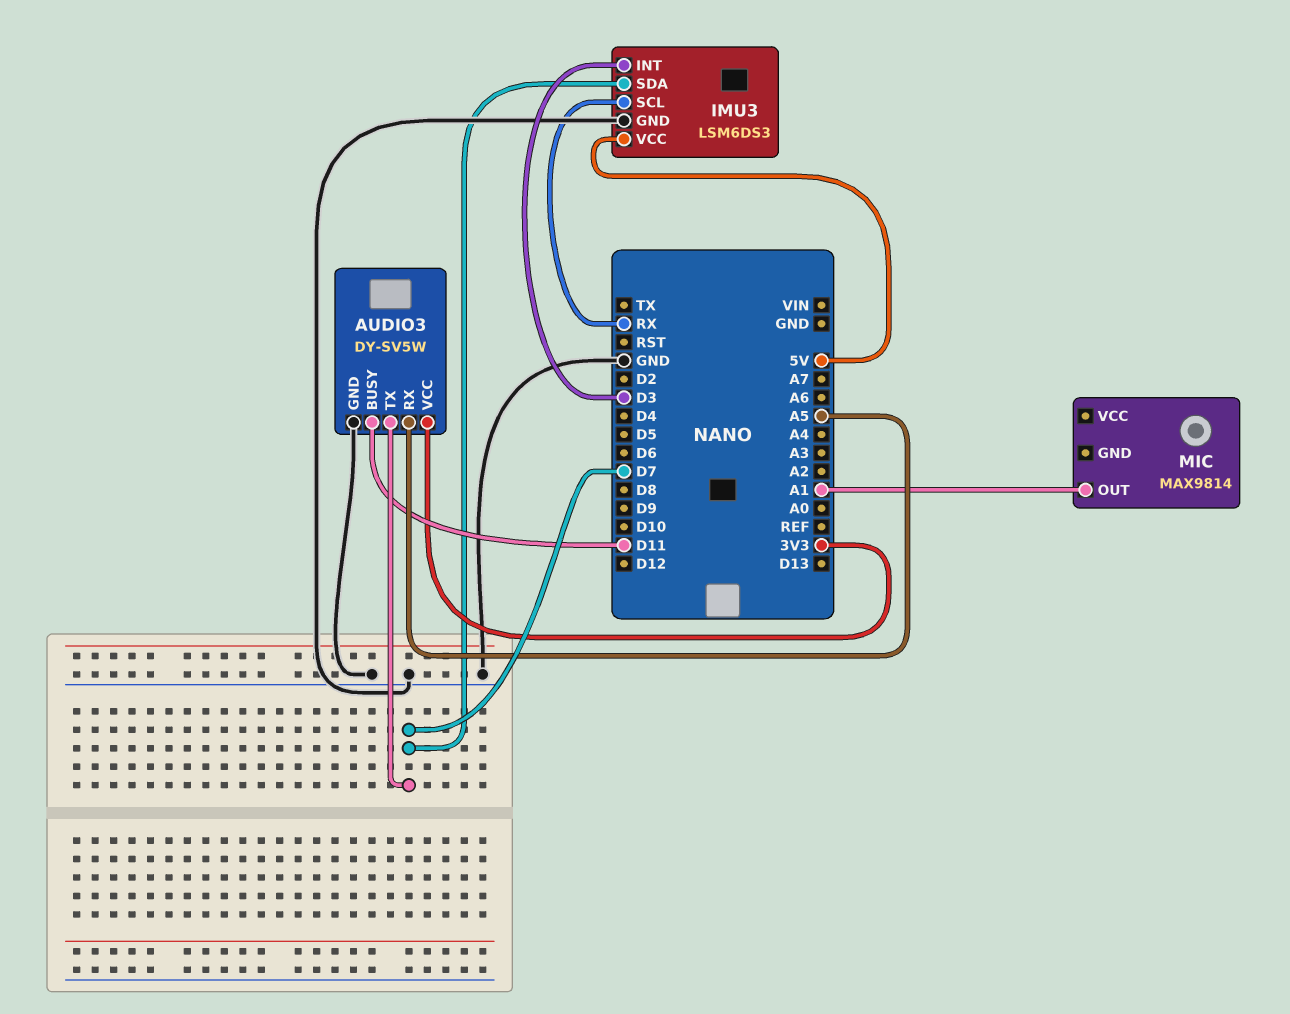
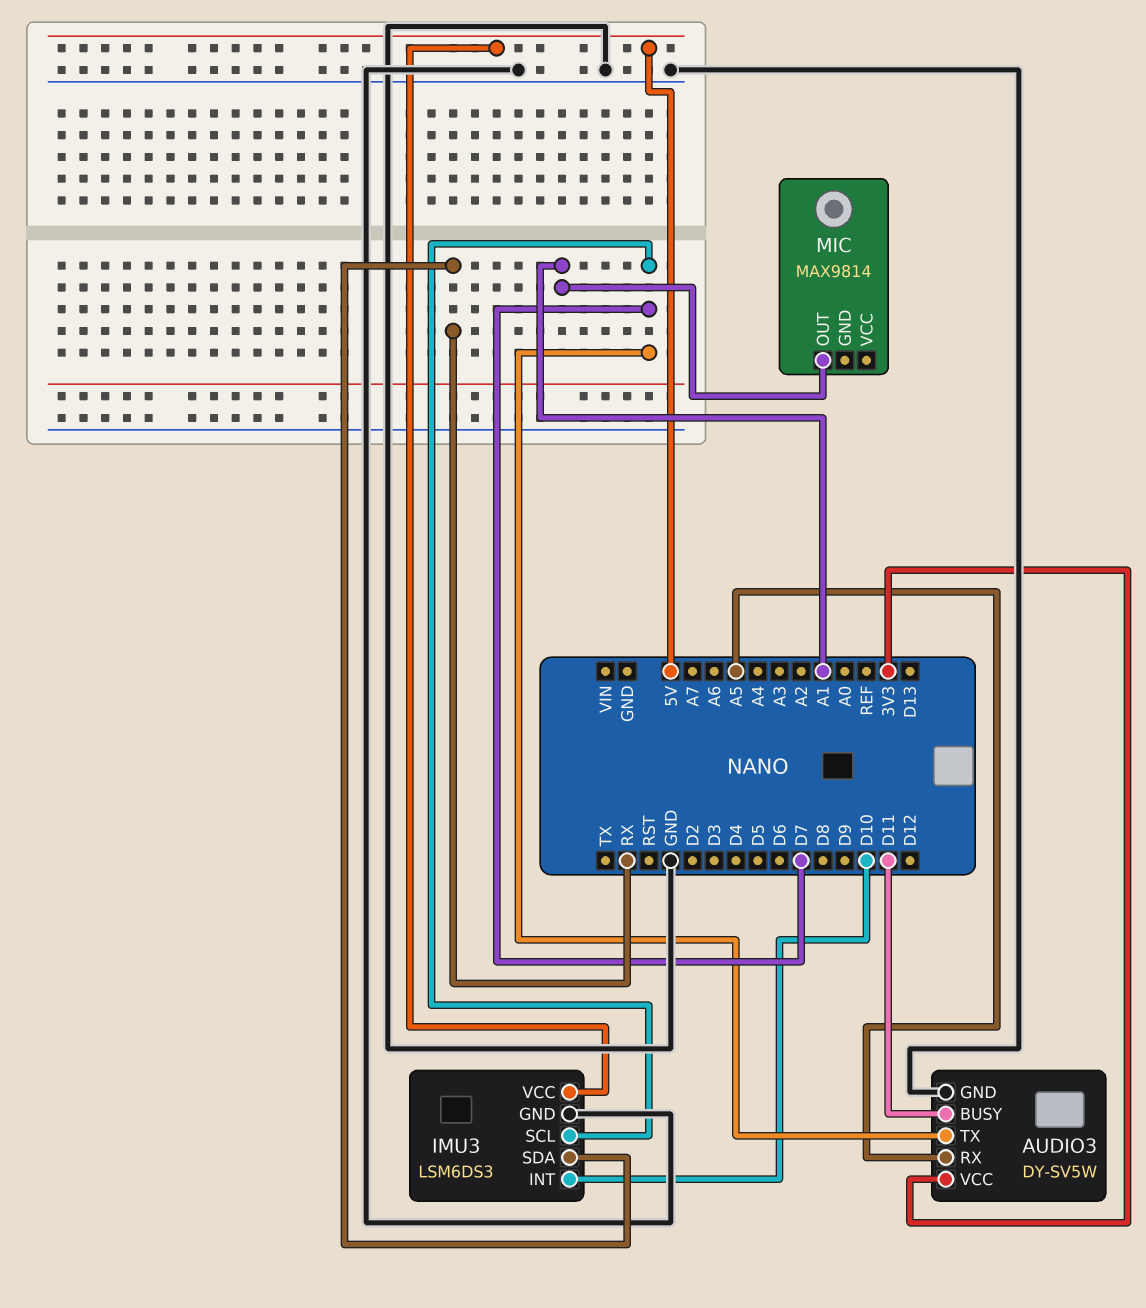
IMU3 pin INT: D3 -> D10
IMU3 pin SCL: RX -> D7
IMU3 pin SDA: D7 -> RX

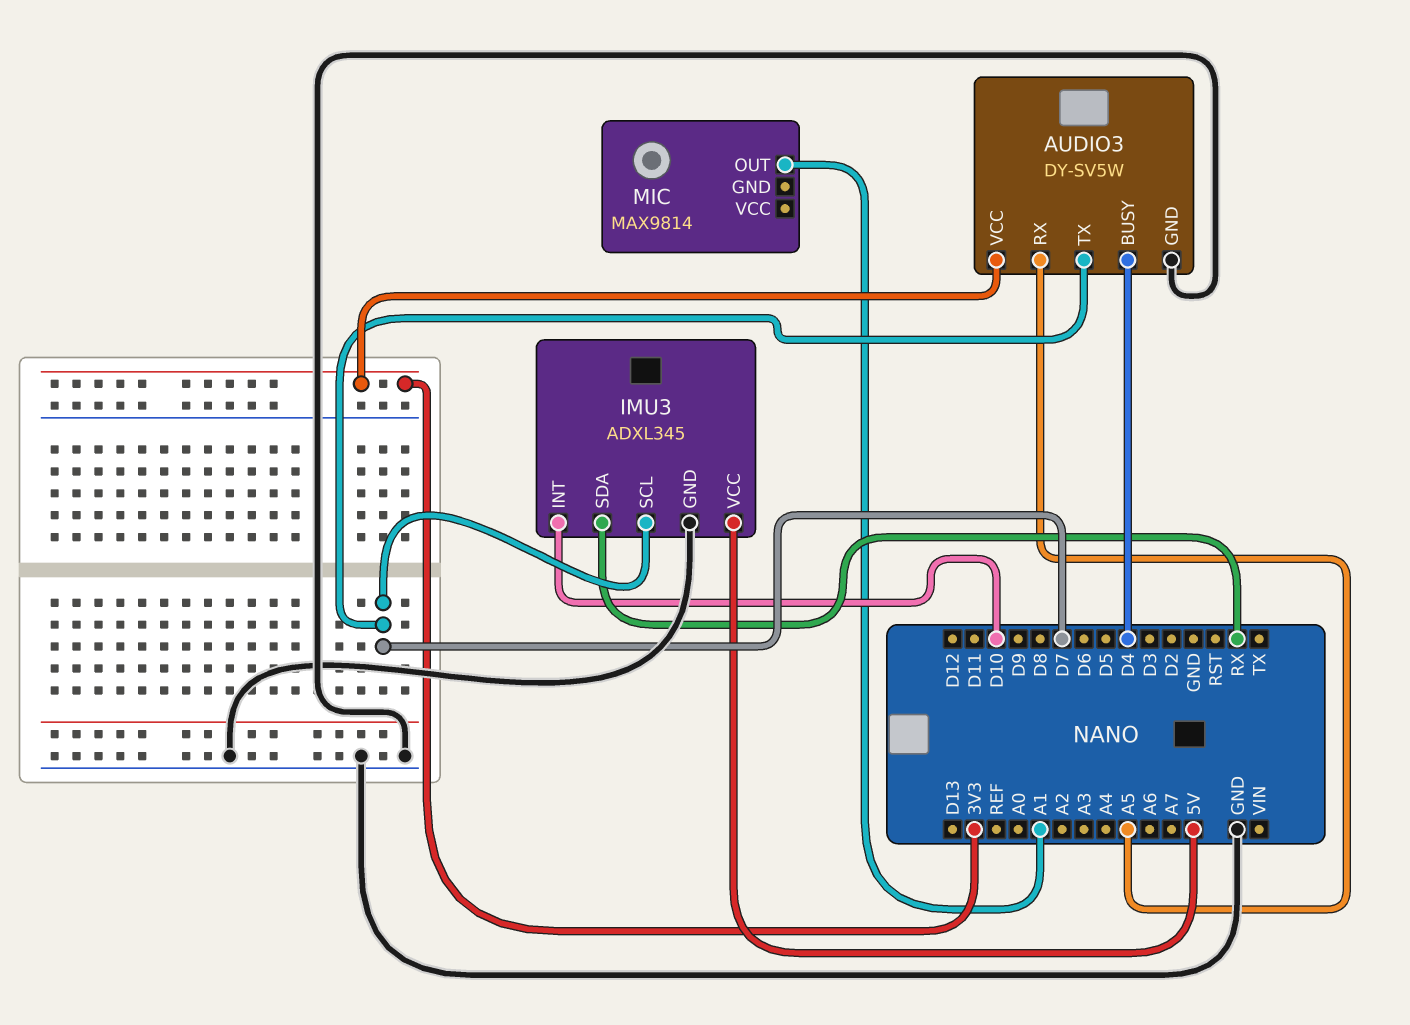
AUDIO3 pin BUSY: D11 -> D4
IMU3: LSM6DS3 -> ADXL345

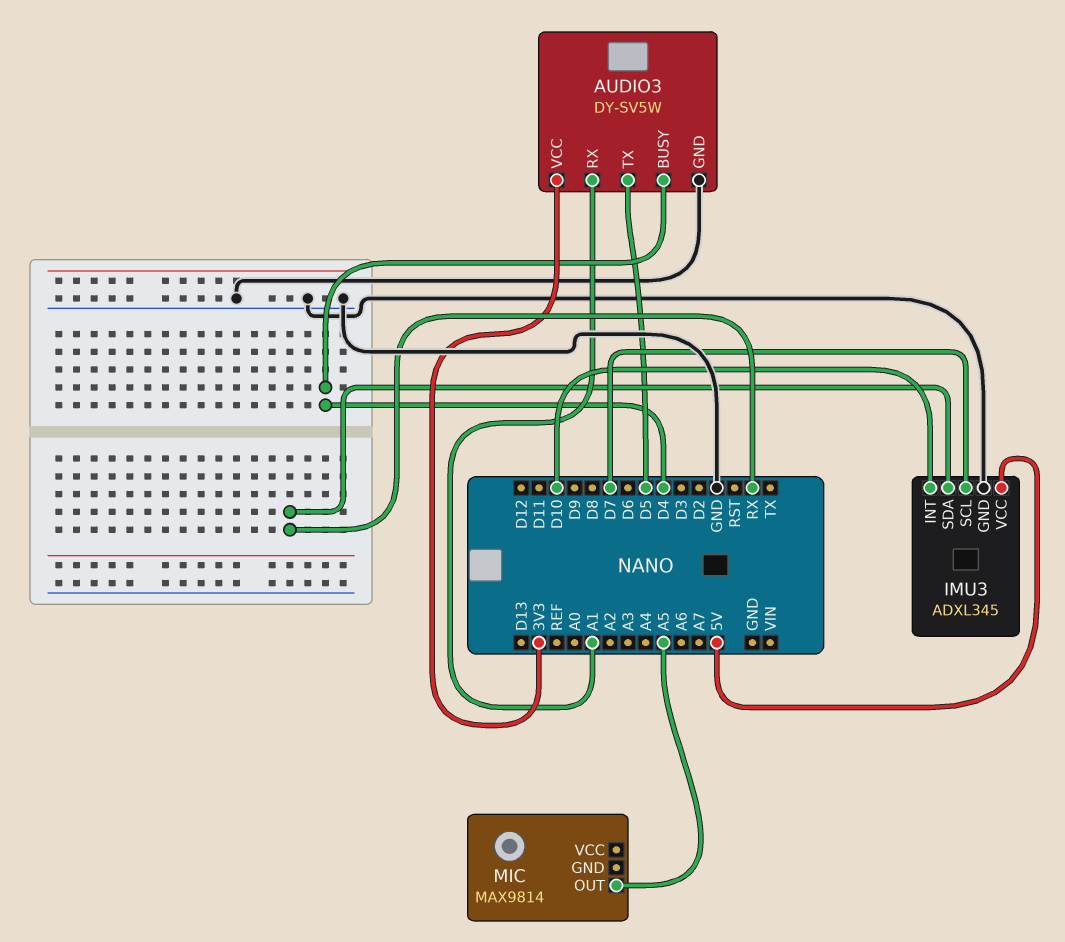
AUDIO3 pin RX: A5 -> A1
AUDIO3 pin TX: D7 -> D5
MIC pin OUT: A1 -> A5

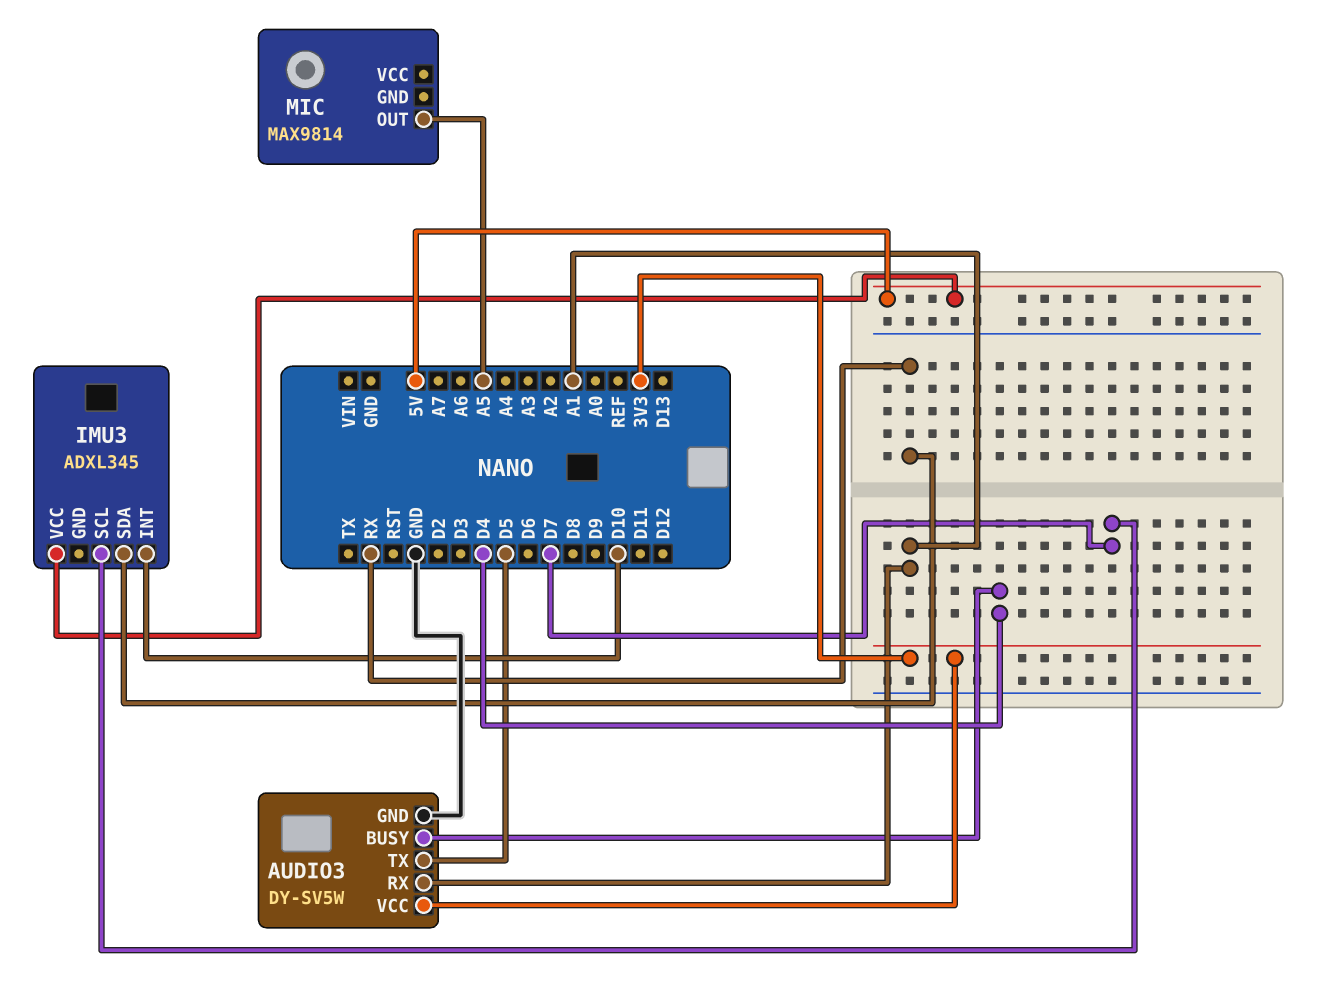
IMU3 pin GND: GND -> none

